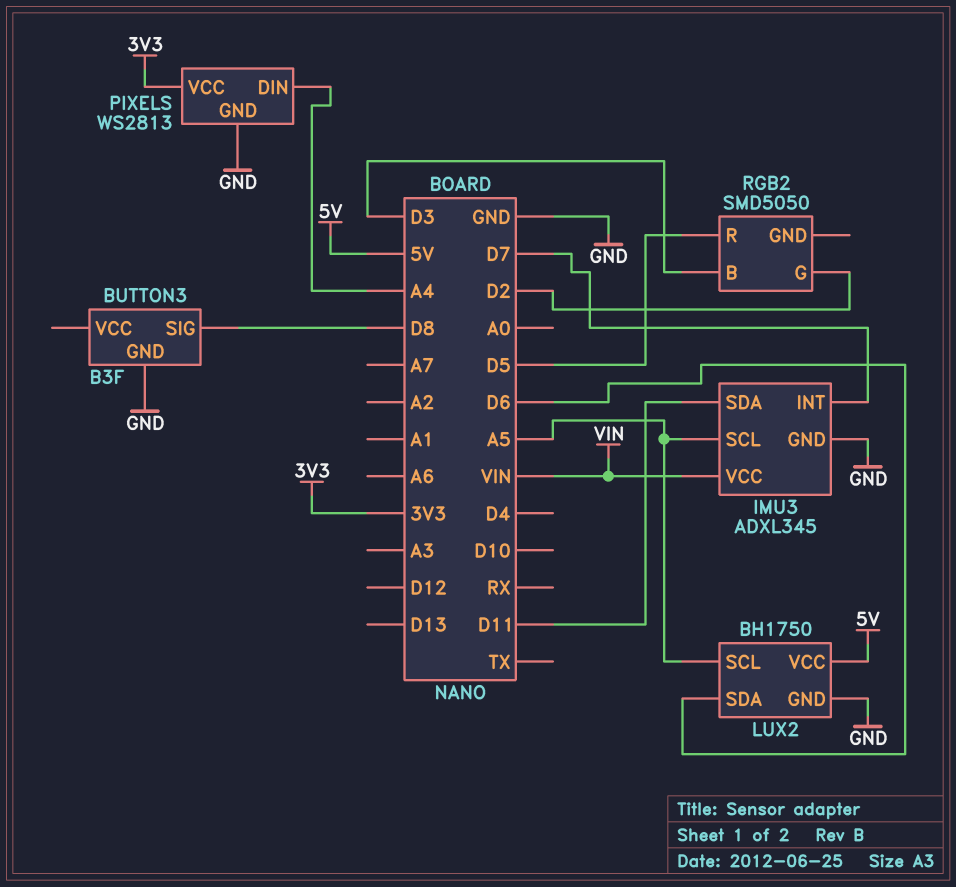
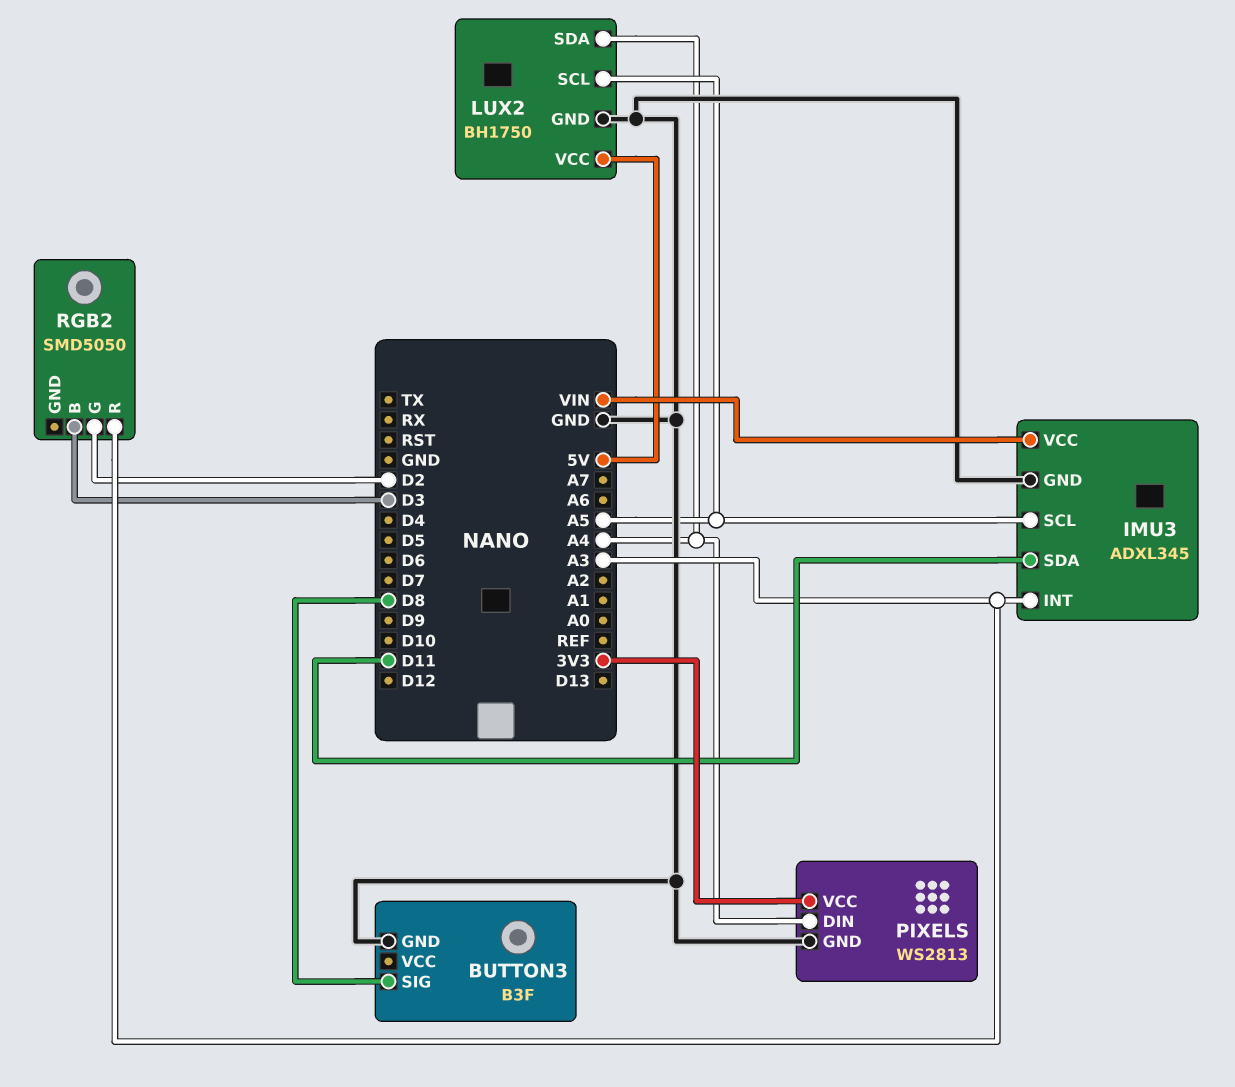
IMU3 pin INT: D7 -> A3
LUX2 pin SDA: D6 -> A4
RGB2 pin R: D5 -> A3

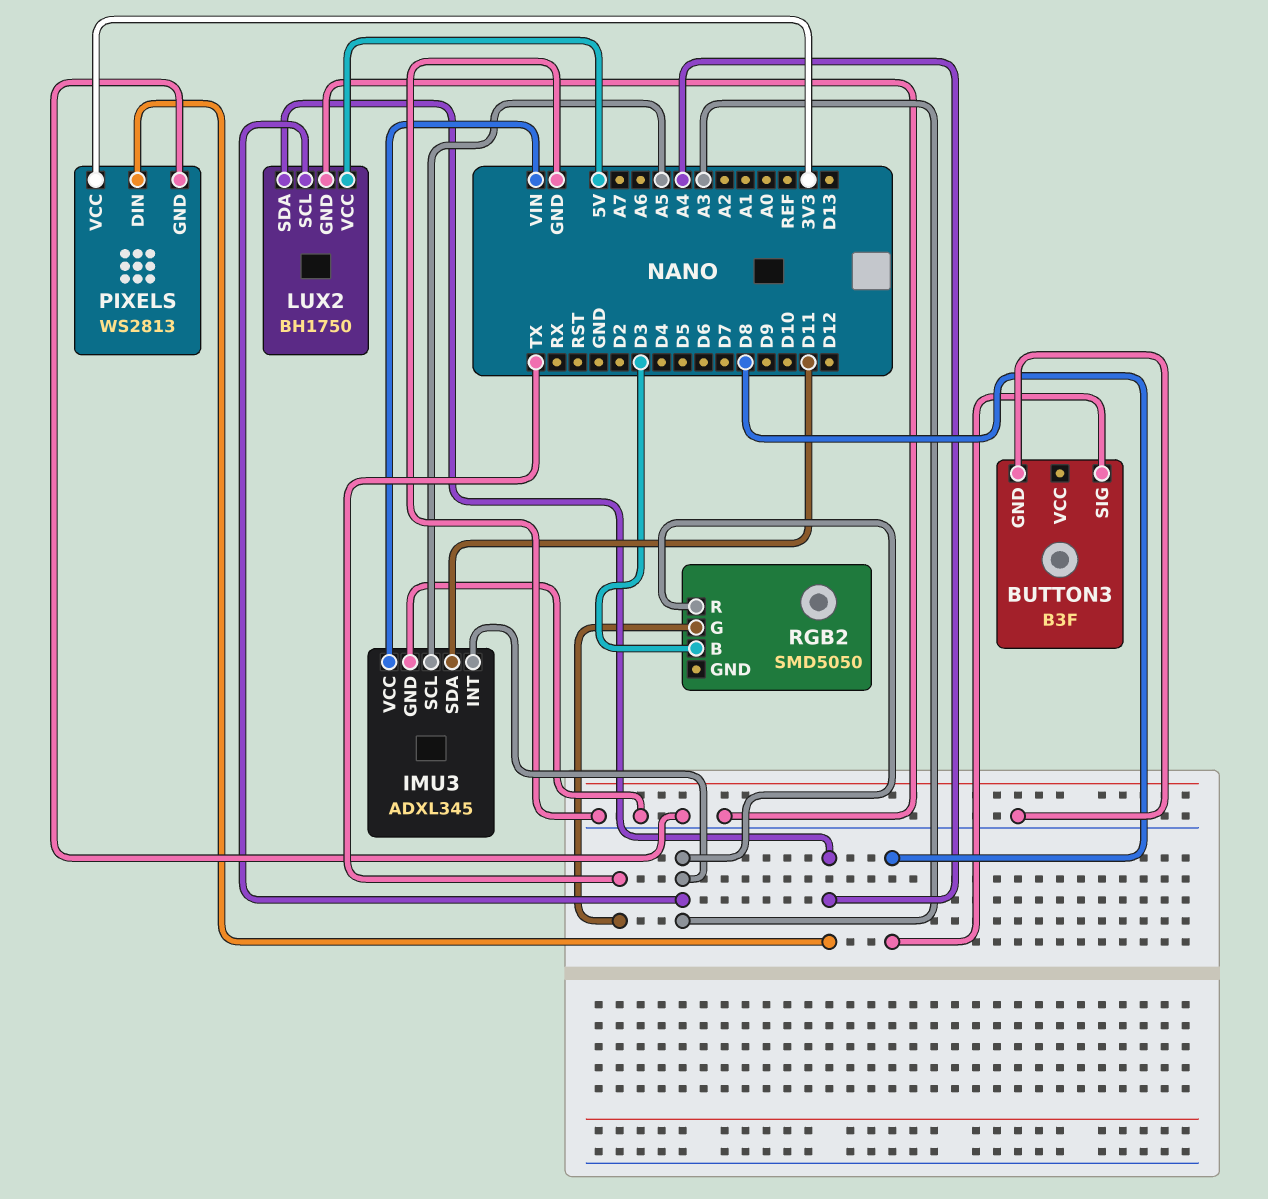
LUX2 pin SCL: A5 -> A3
RGB2 pin G: D2 -> TX

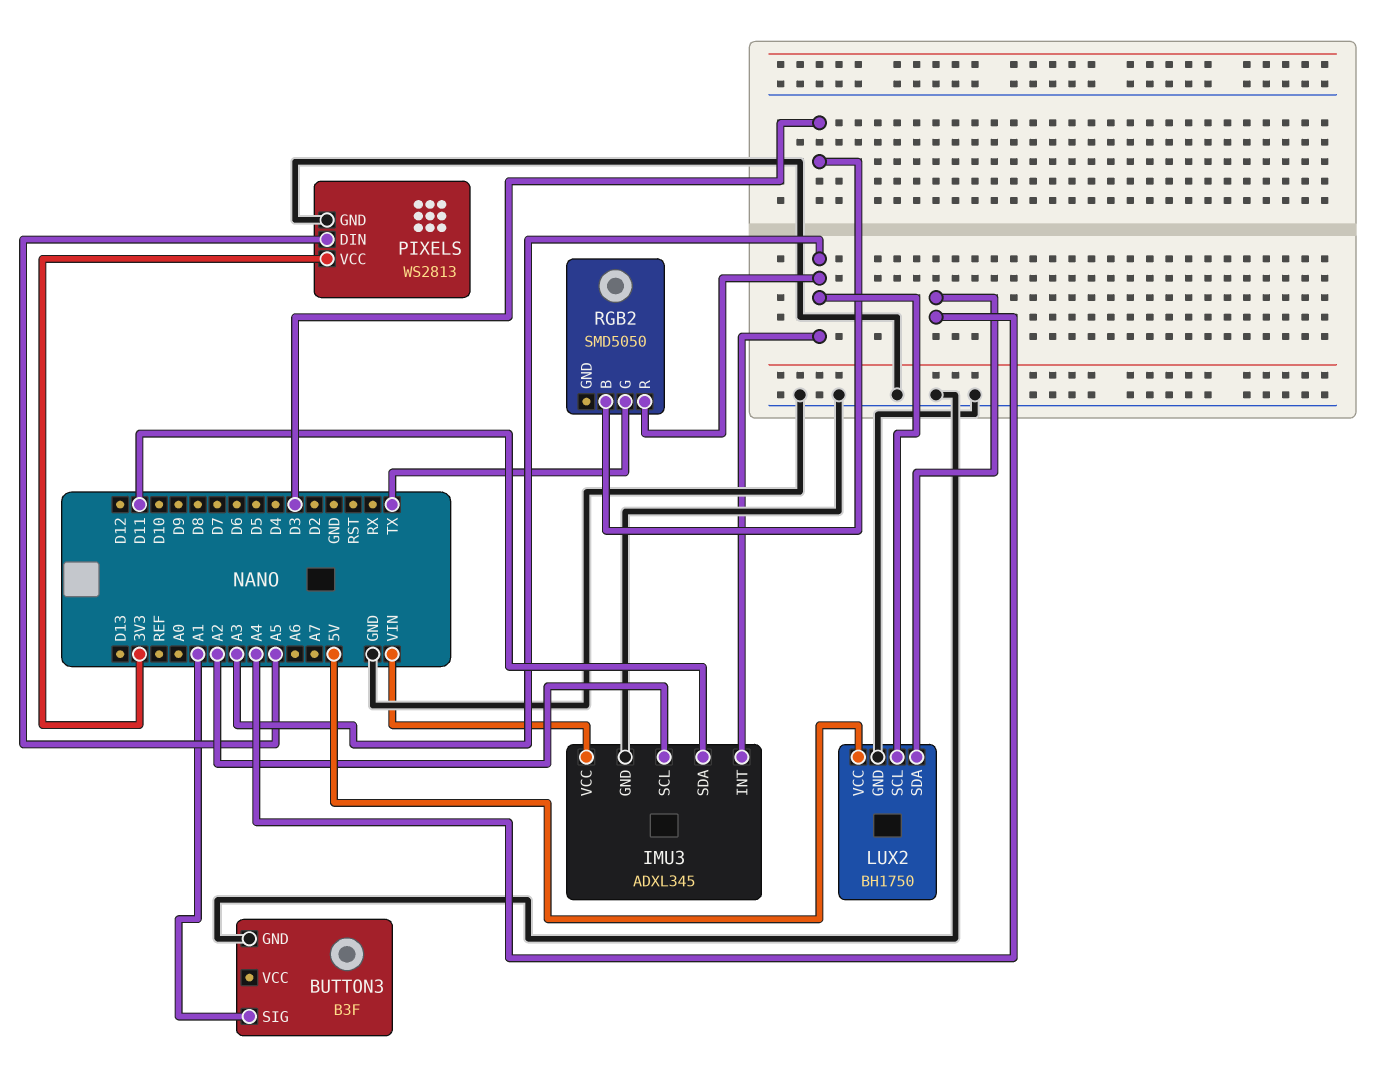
BUTTON3 pin SIG: D8 -> A1
IMU3 pin SCL: A5 -> A2
PIXELS pin DIN: A4 -> A5

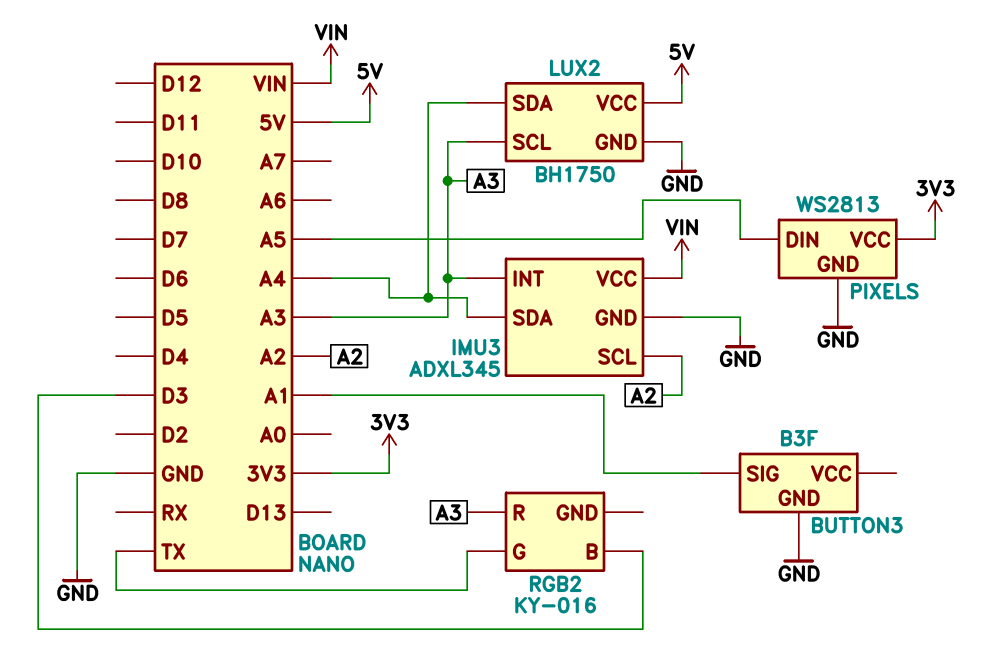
IMU3 pin SDA: D11 -> A4
RGB2: SMD5050 -> KY-016

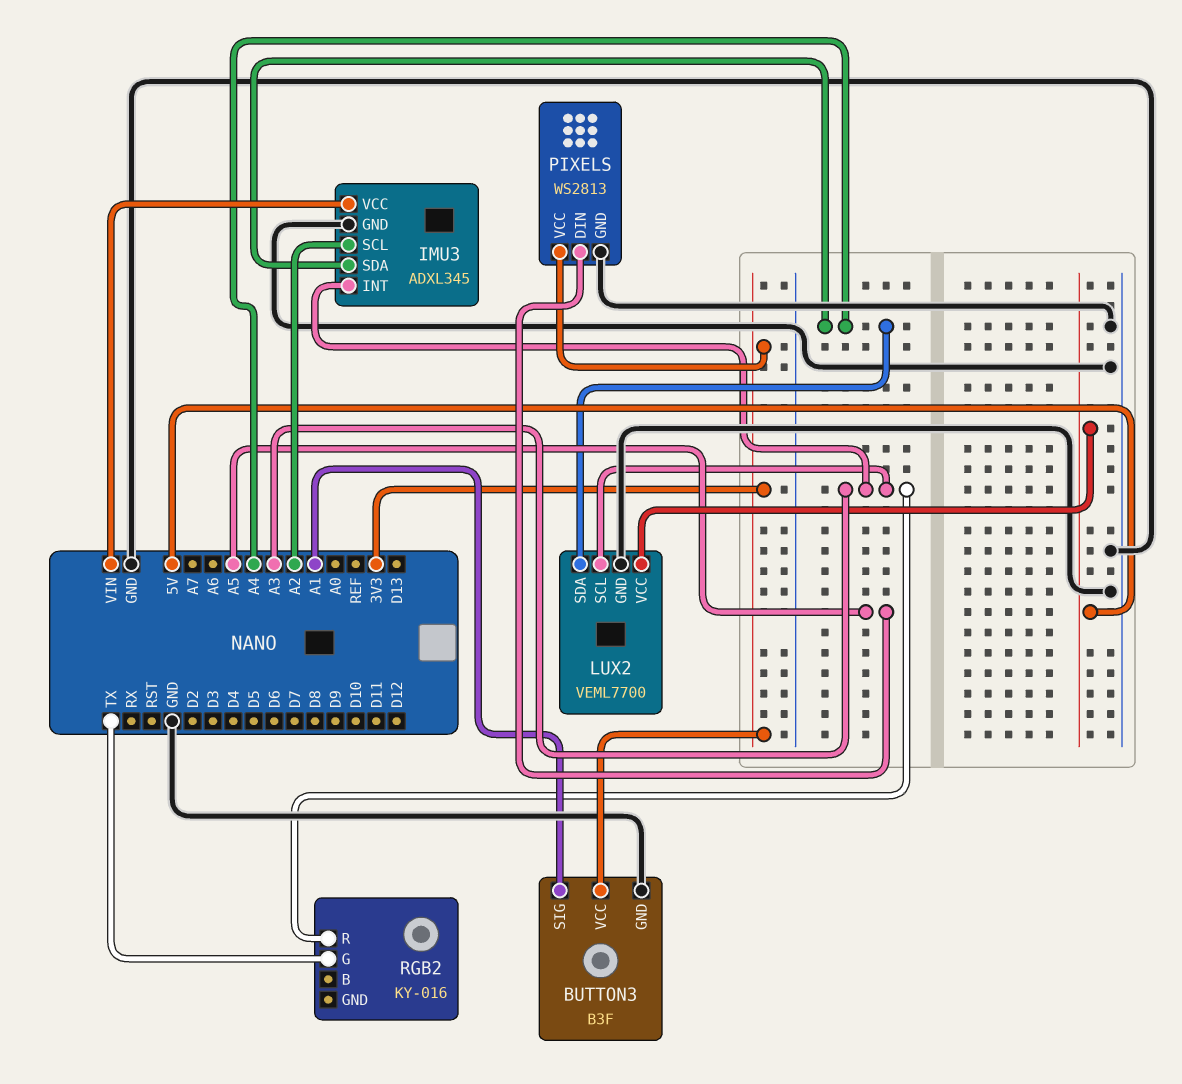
BUTTON3 pin VCC: none -> 3V3
LUX2: BH1750 -> VEML7700
RGB2 pin B: D3 -> none

